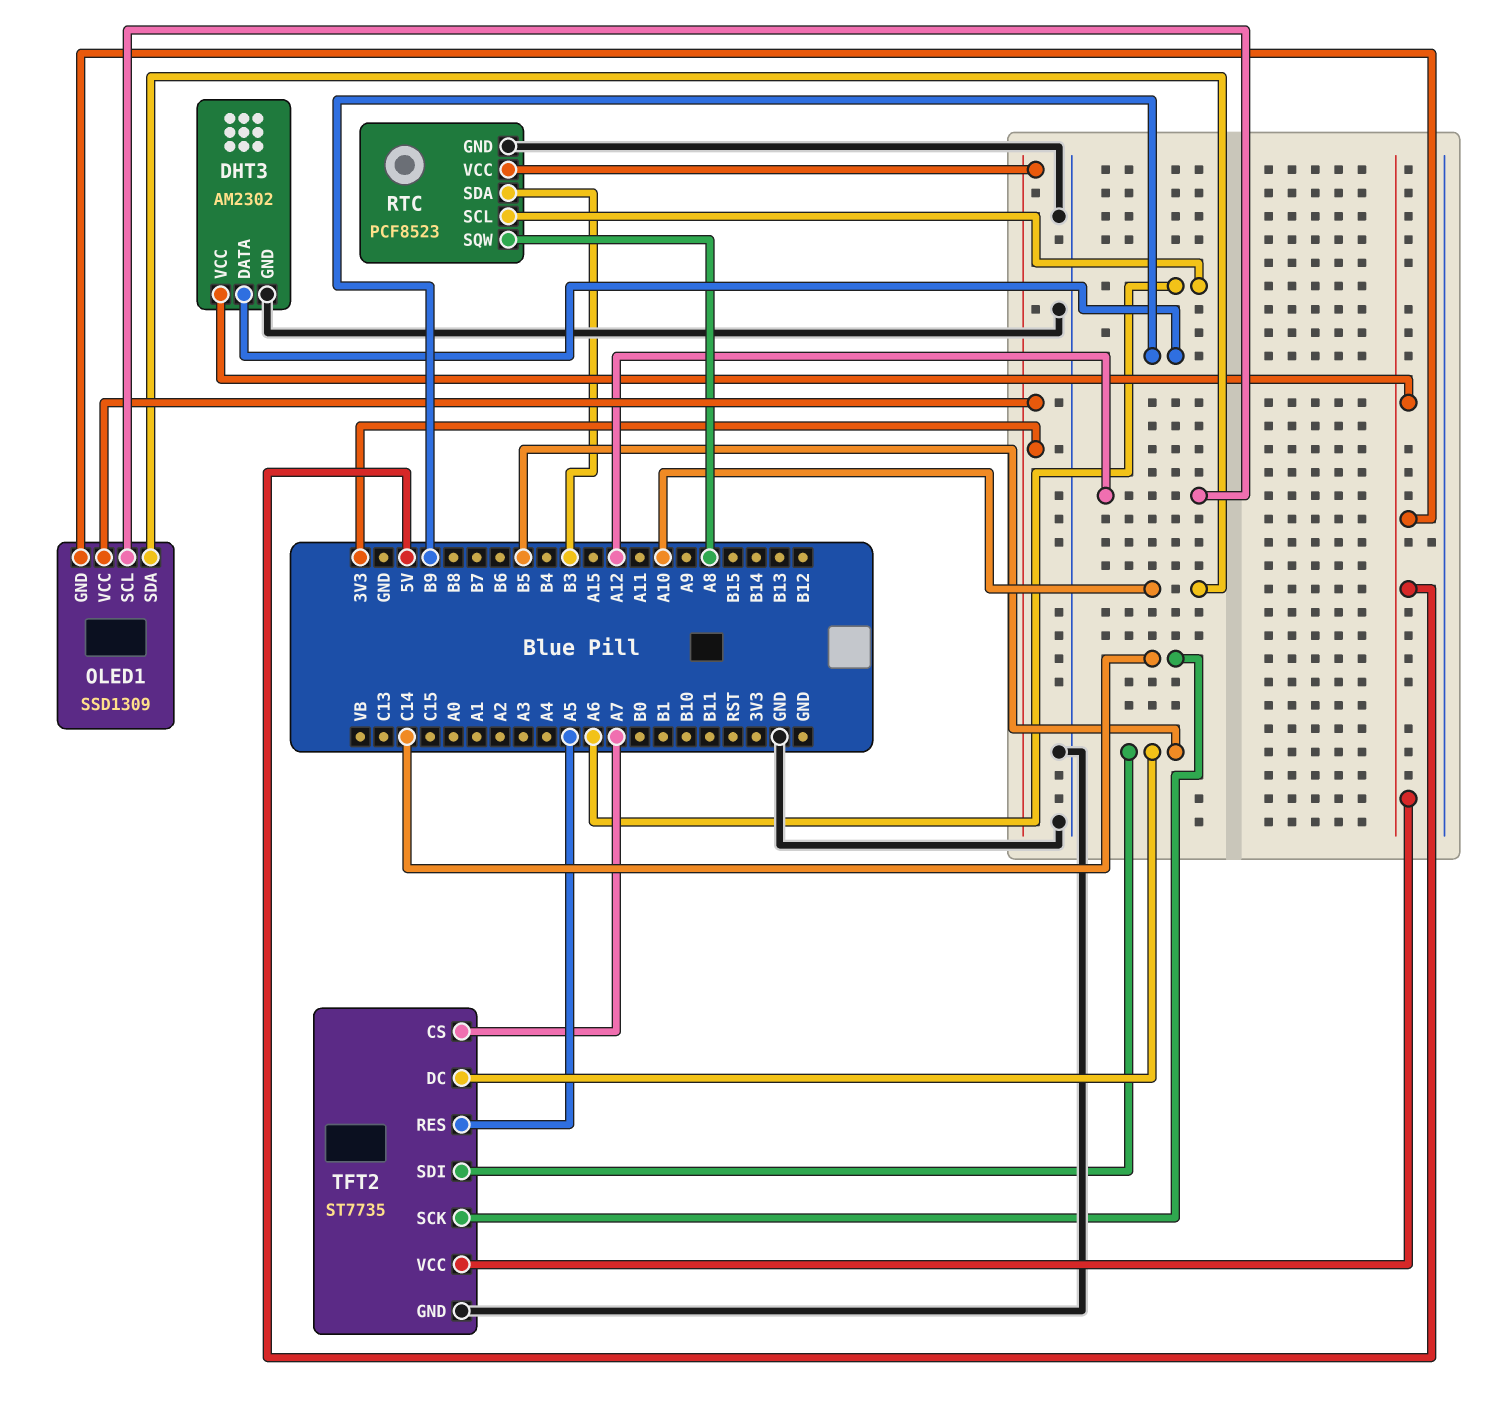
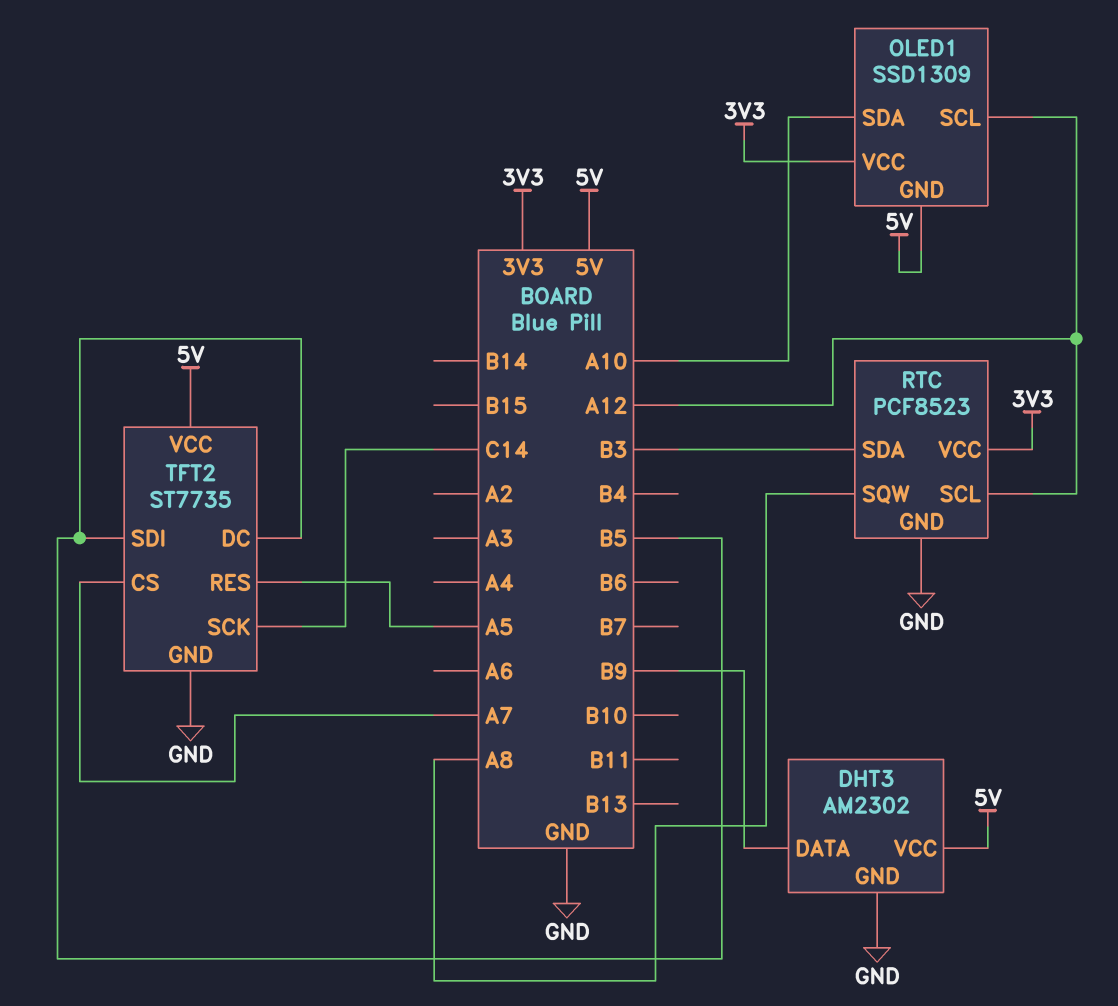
RTC pin SCL: A6 -> A12

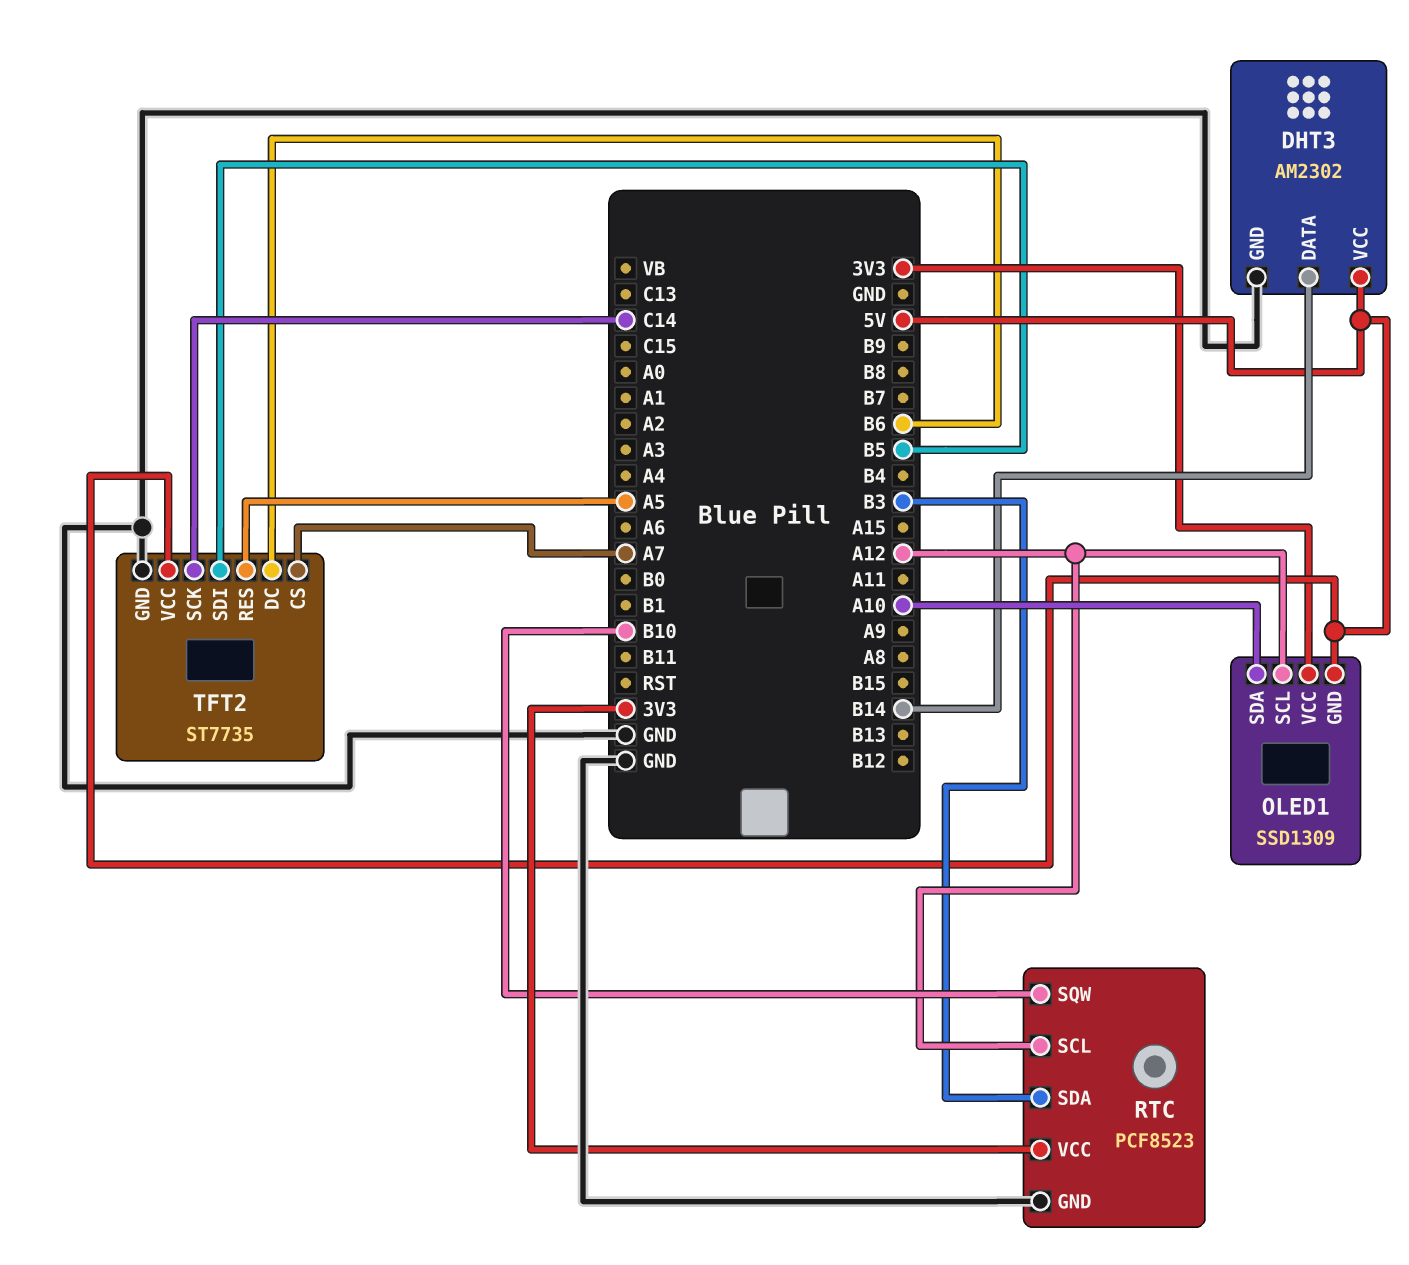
DHT3 pin DATA: B9 -> B14
RTC pin SQW: A8 -> B10
TFT2 pin DC: B5 -> B6

